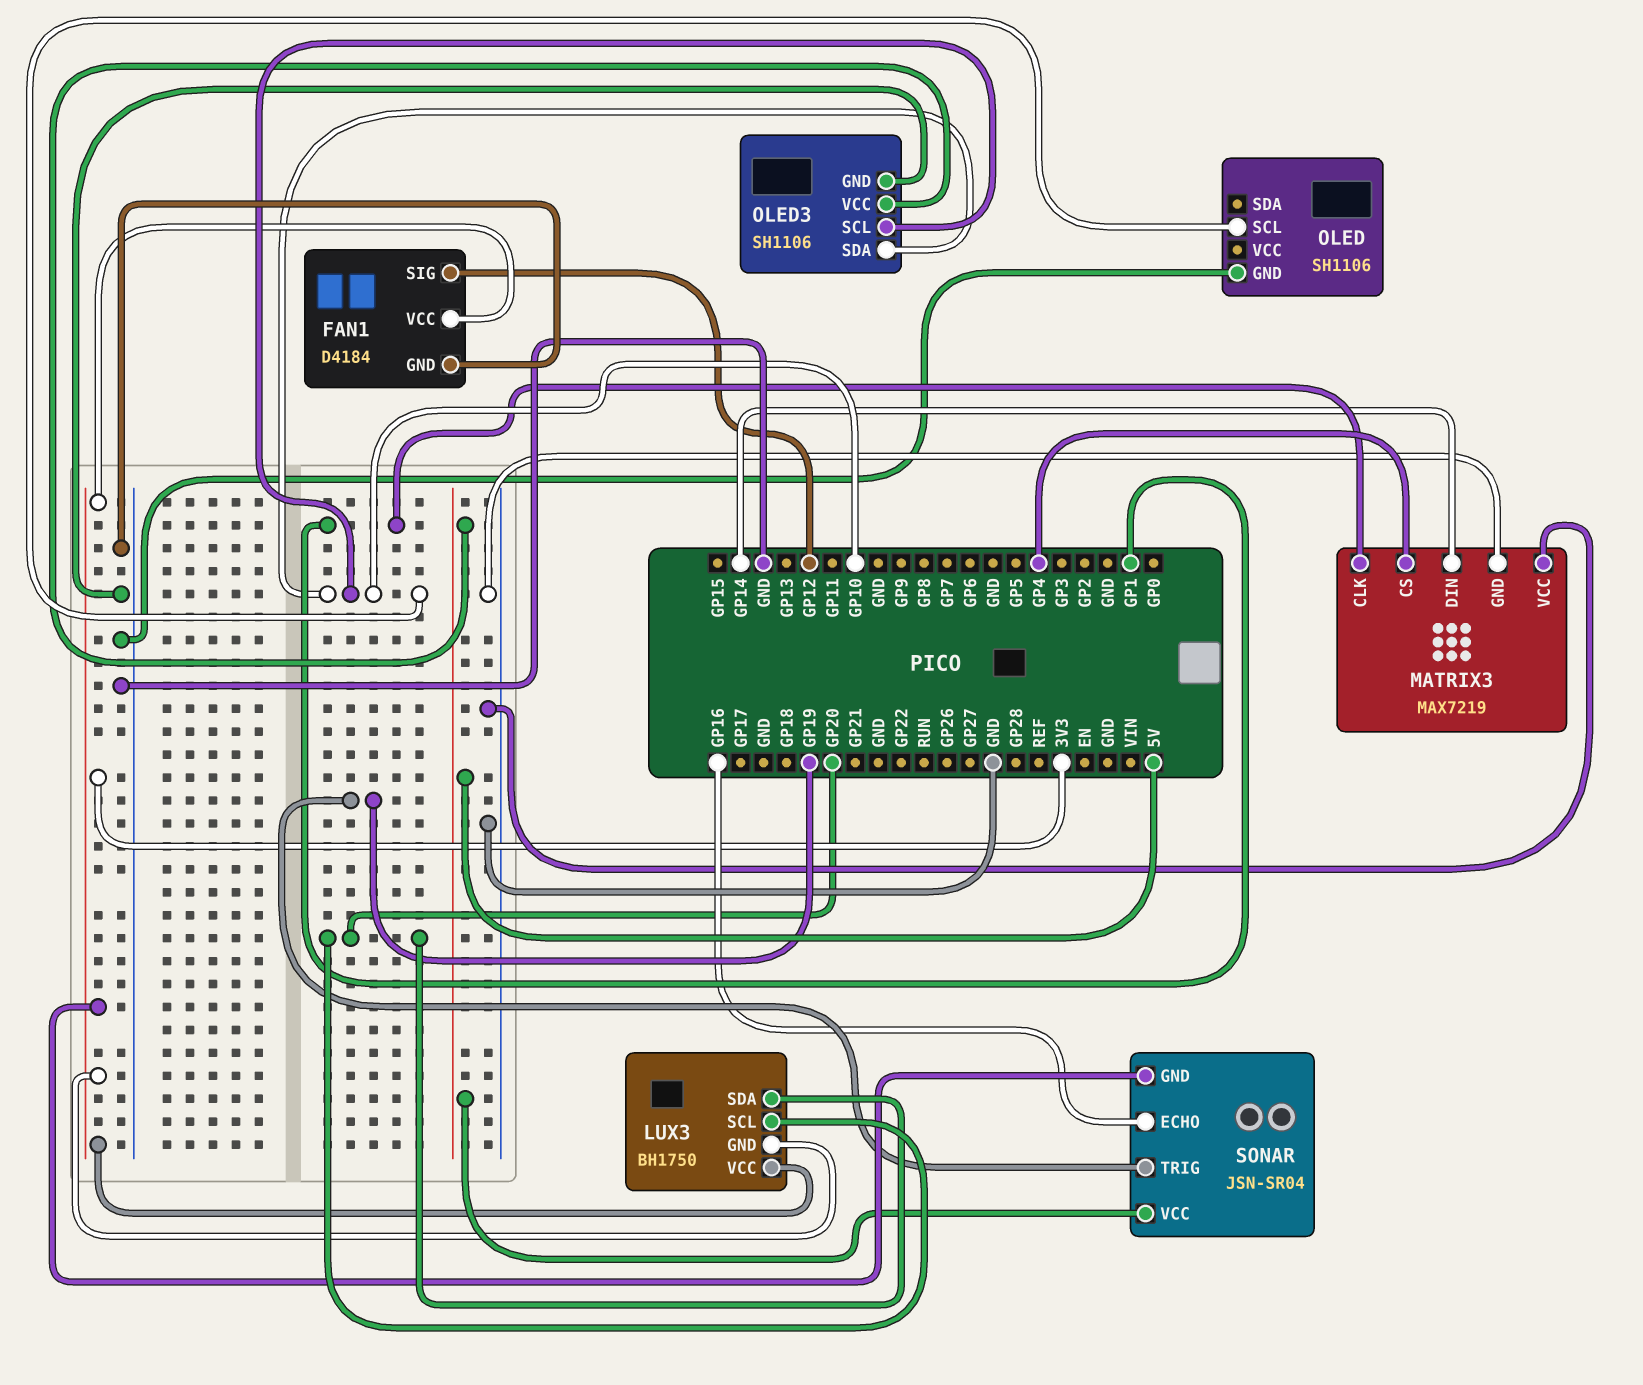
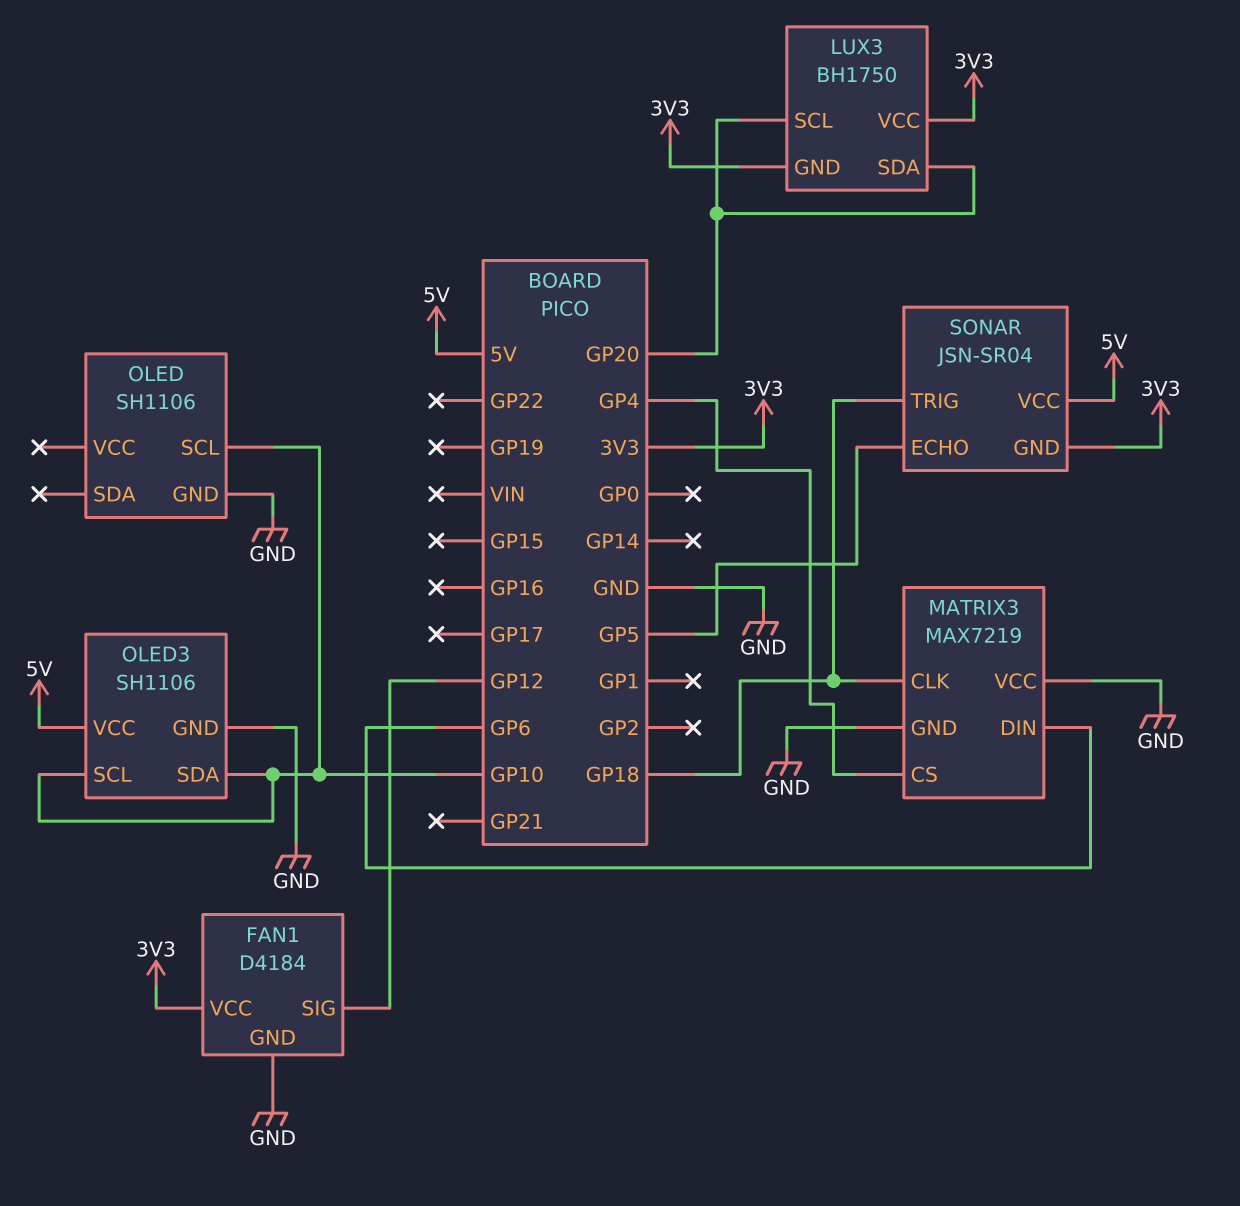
MATRIX3 pin CLK: GP1 -> GP18
MATRIX3 pin DIN: GP14 -> GP6
SONAR pin ECHO: GP16 -> GP5
SONAR pin TRIG: GP19 -> GP18

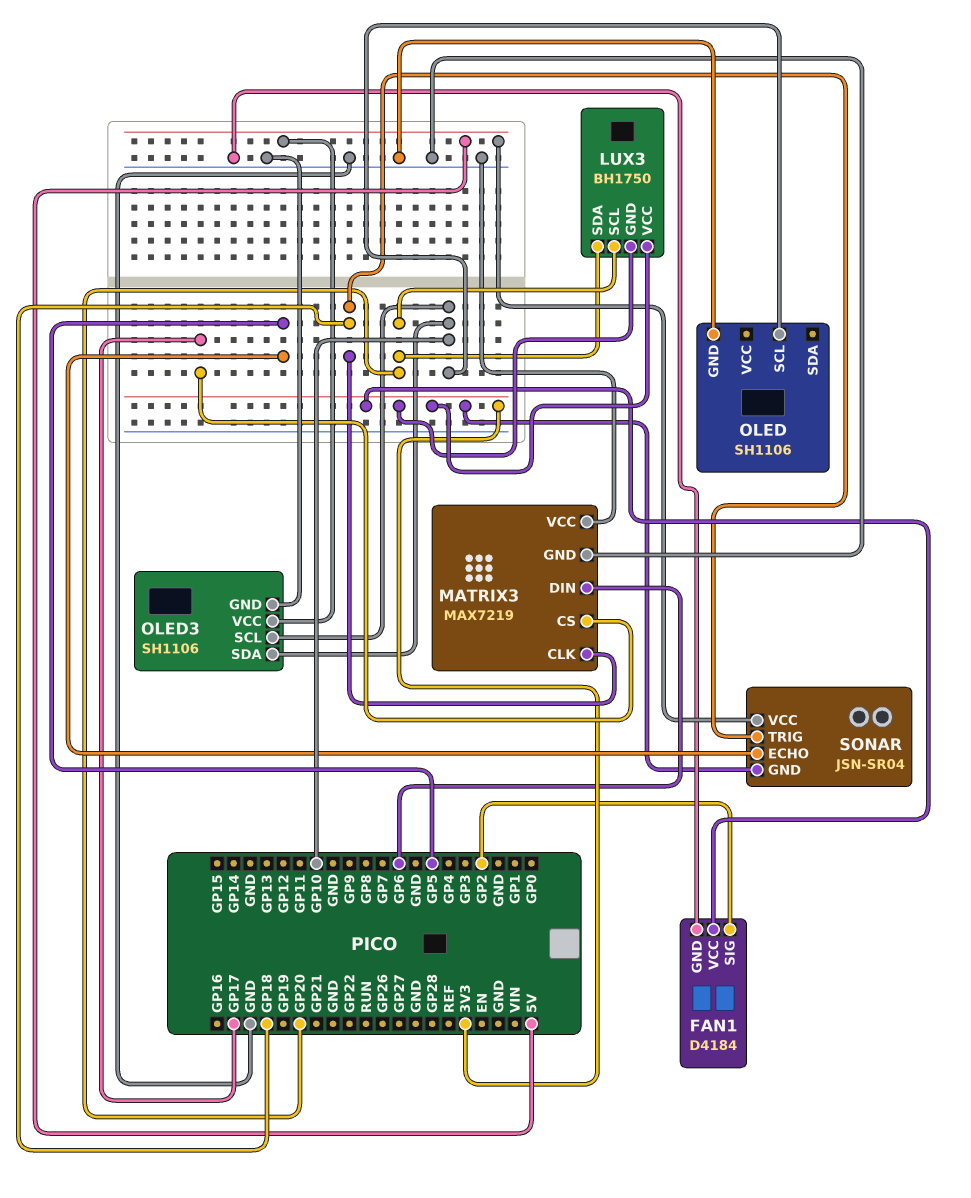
FAN1 pin SIG: GP12 -> GP2
MATRIX3 pin CS: GP4 -> GP17

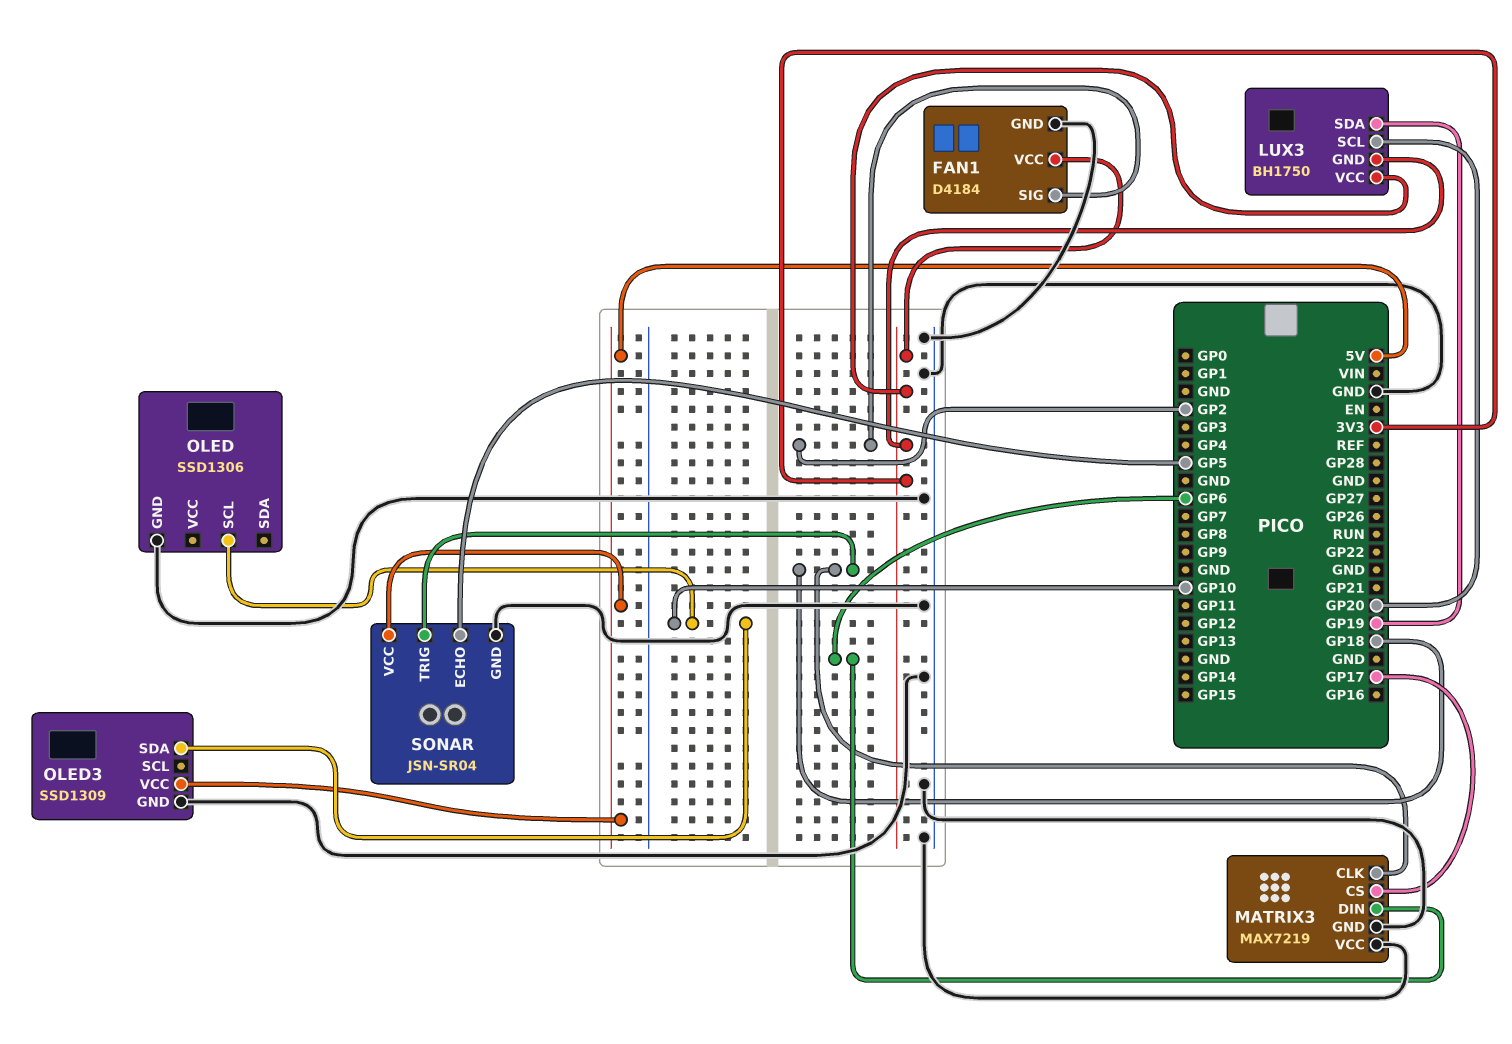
LUX3 pin SDA: GP20 -> GP19
OLED: SH1106 -> SSD1306
OLED3: SH1106 -> SSD1309
OLED3 pin SCL: GP10 -> none
SONAR pin GND: 3V3 -> GND

